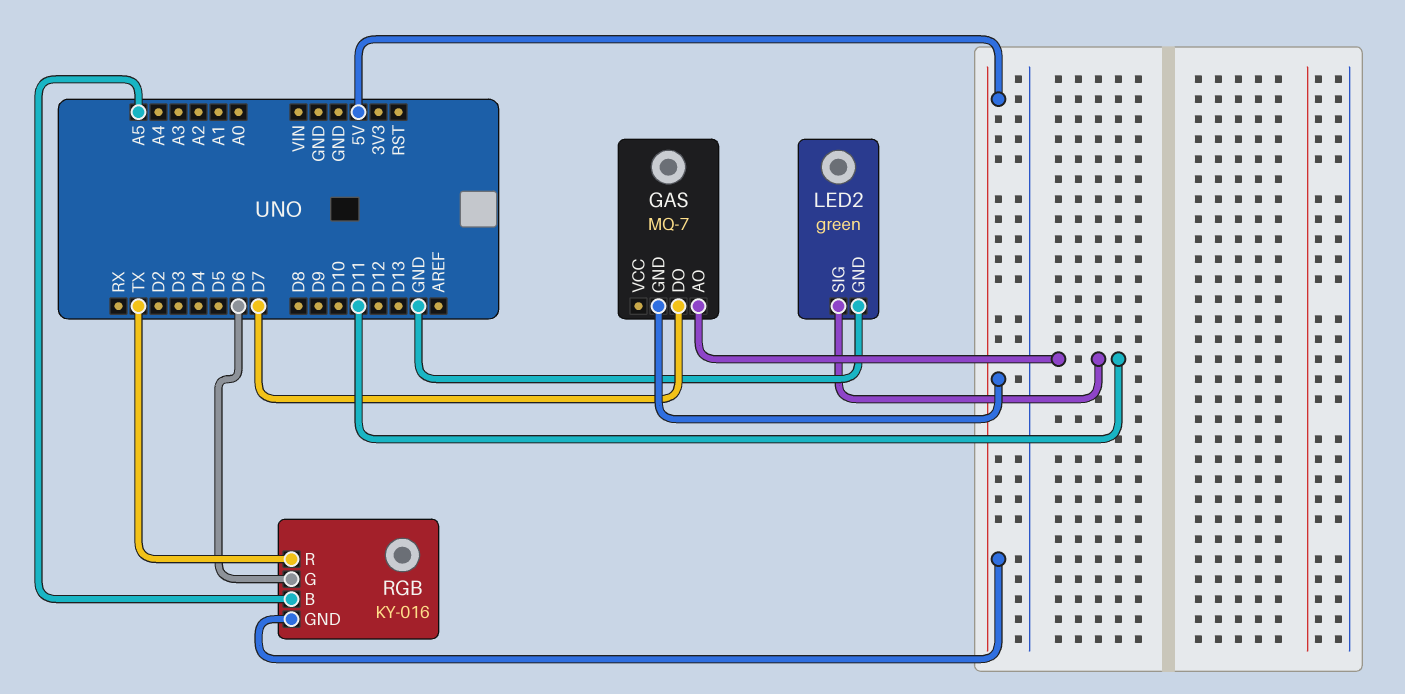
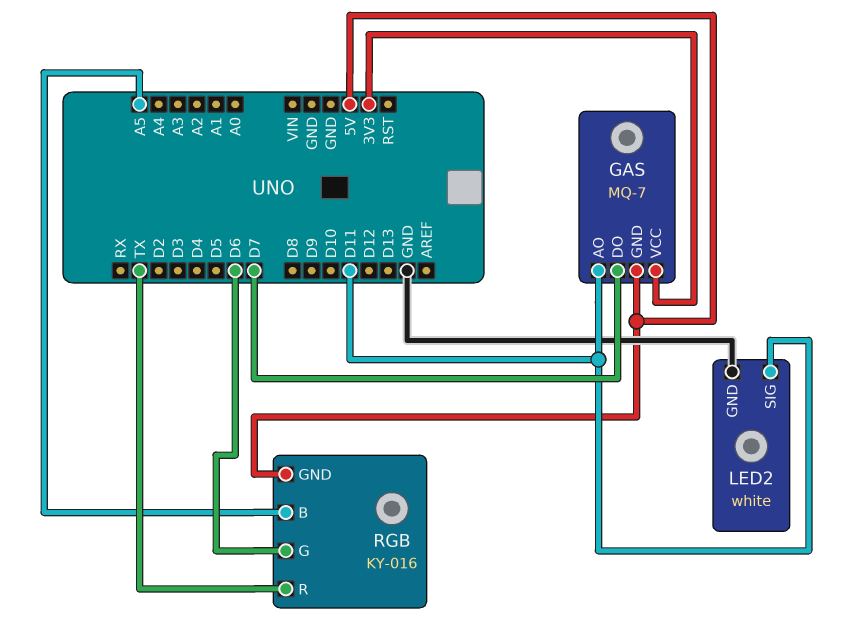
GAS pin VCC: none -> 3V3
LED2: green -> white

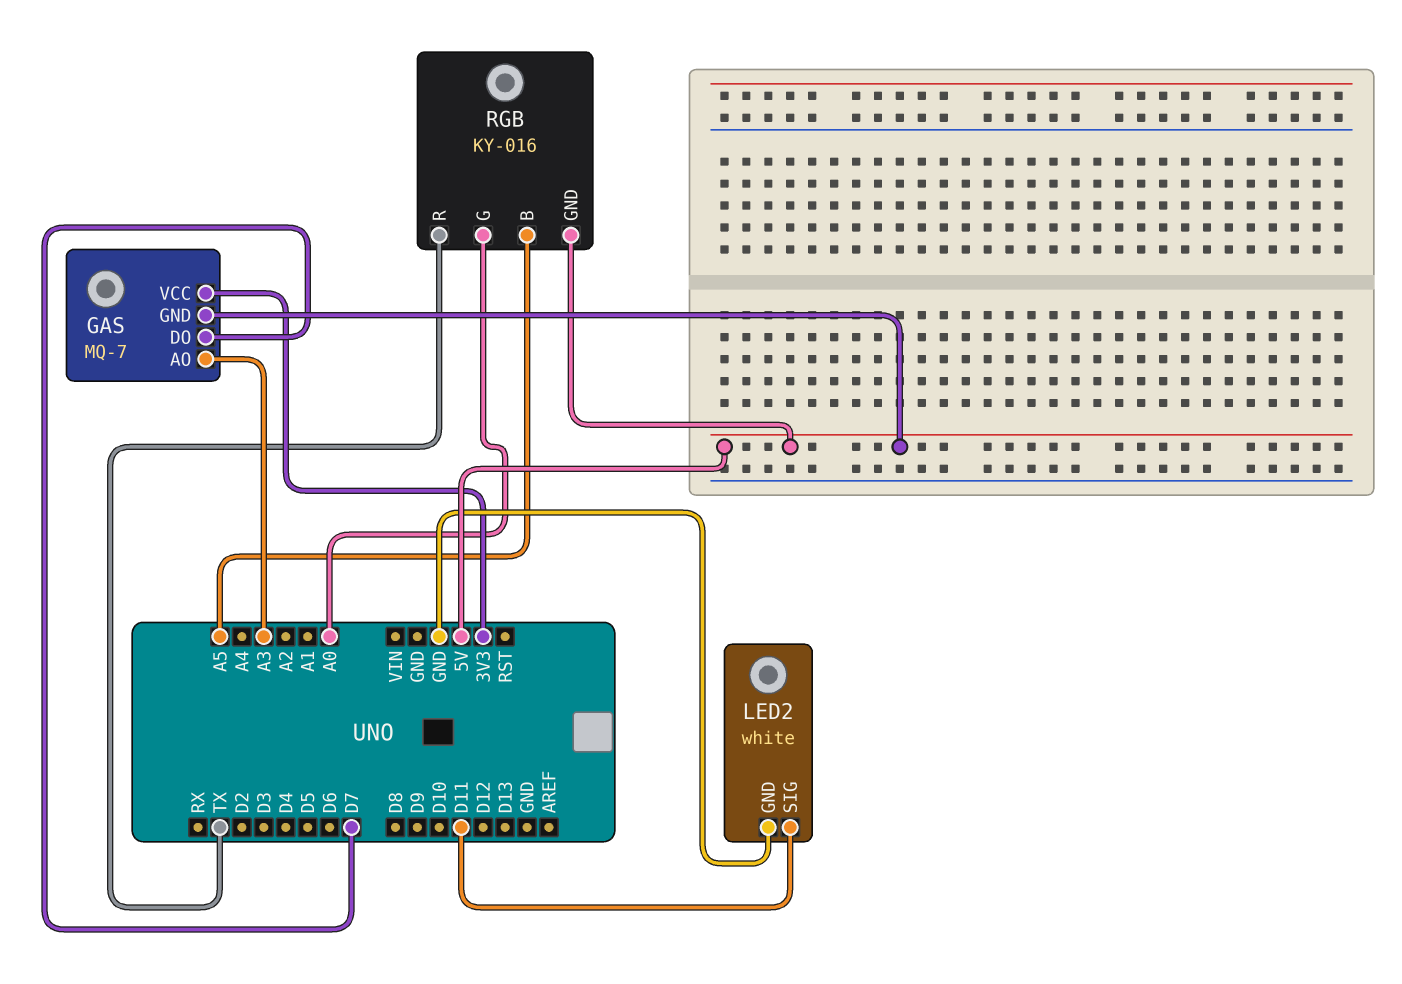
GAS pin AO: D11 -> A3
RGB pin G: D6 -> A0

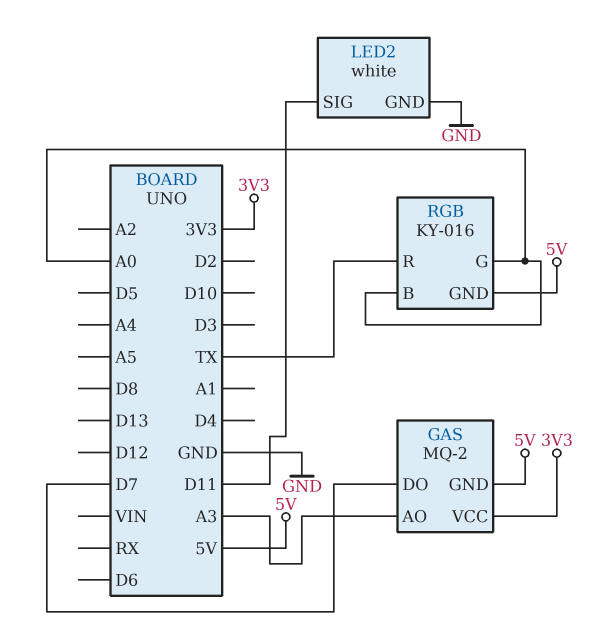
GAS: MQ-7 -> MQ-2
RGB pin B: A5 -> A0

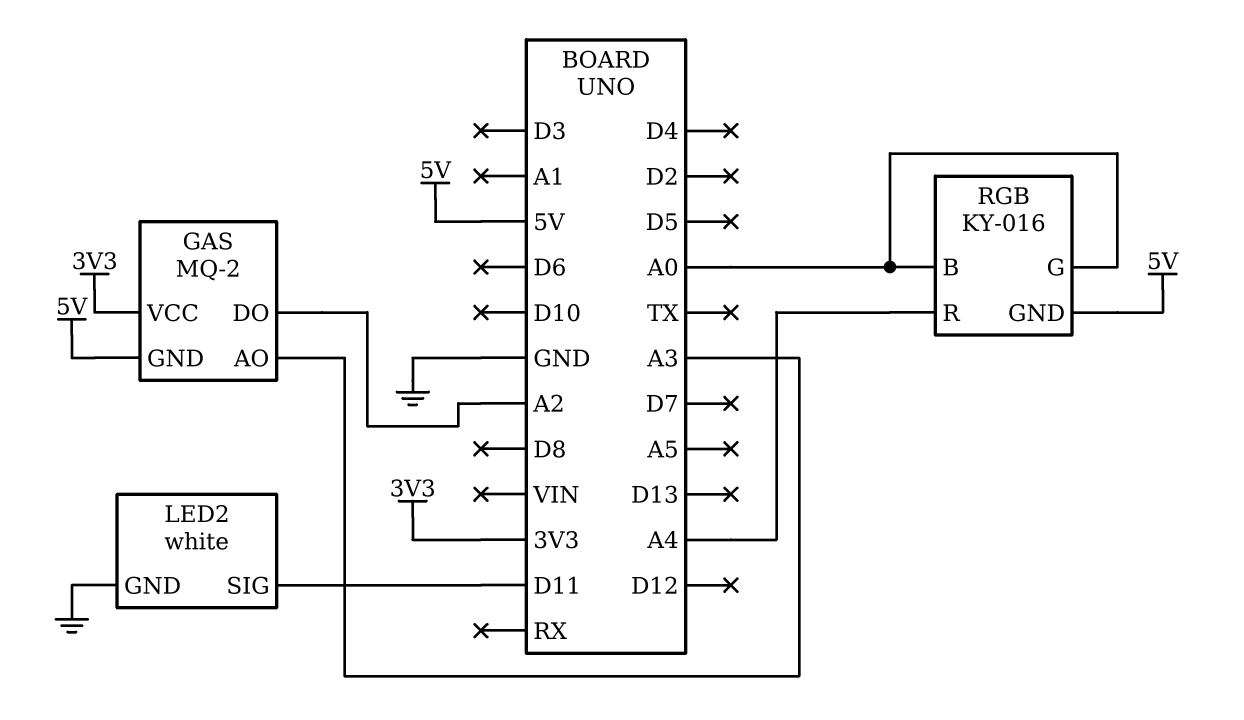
GAS pin DO: D7 -> A2
RGB pin R: TX -> A4

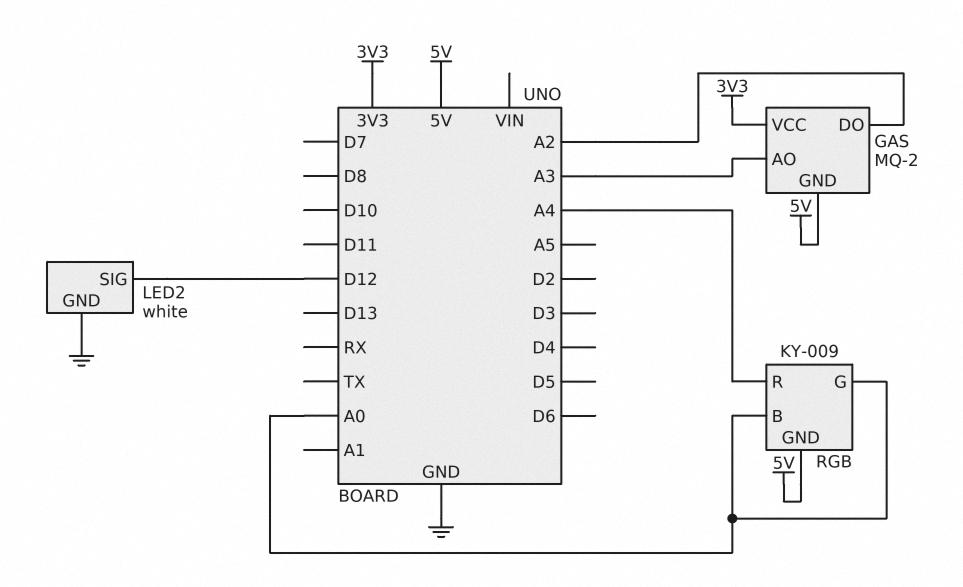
LED2 pin SIG: D11 -> D12
RGB: KY-016 -> KY-009

